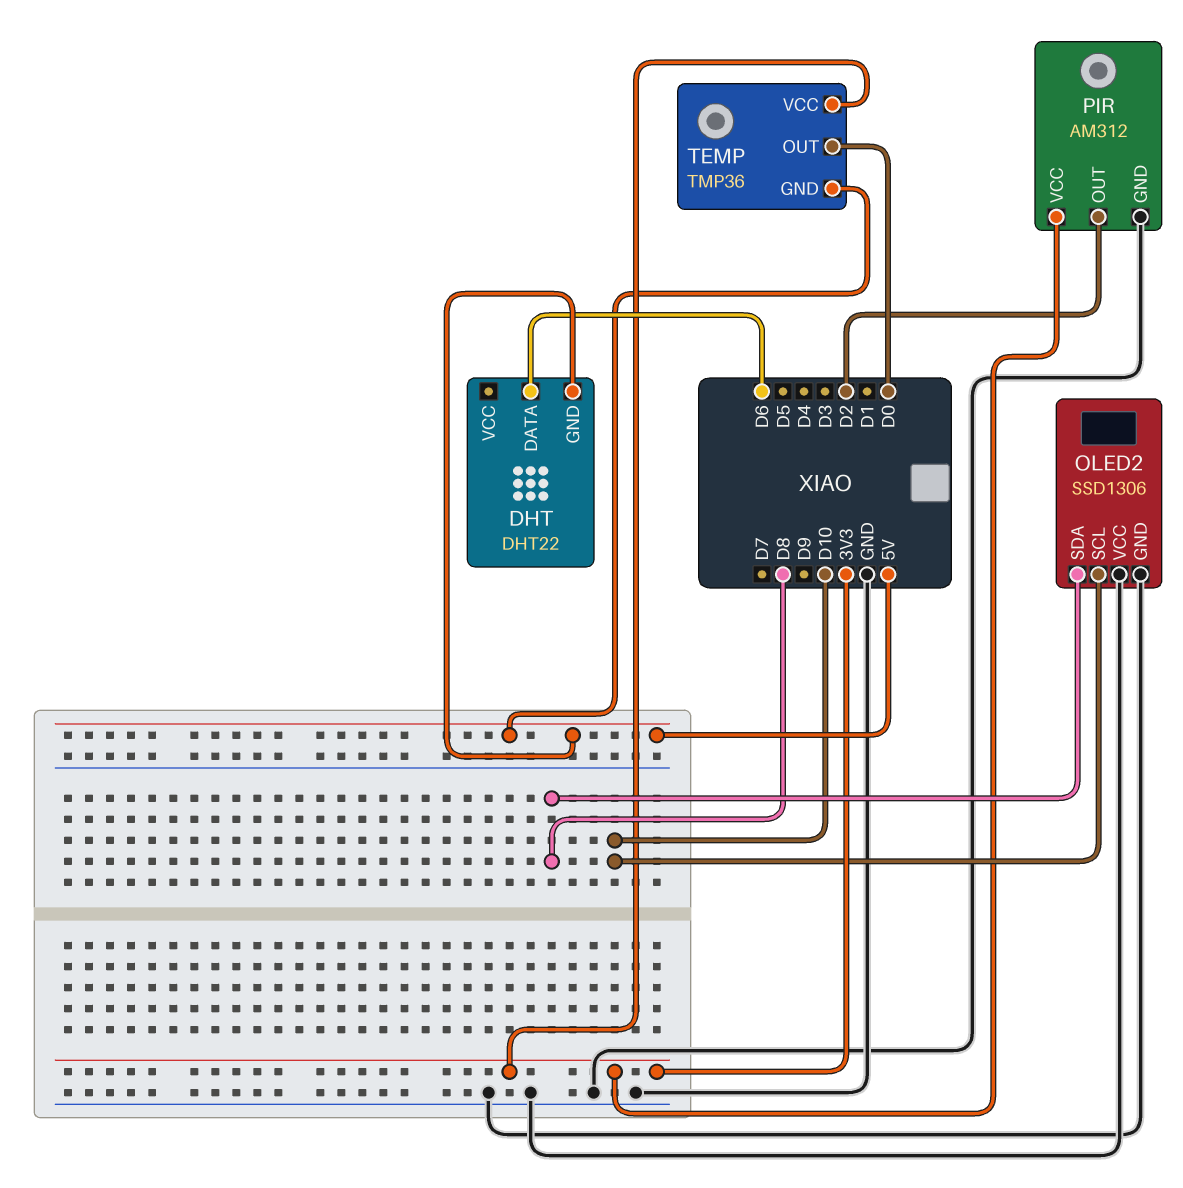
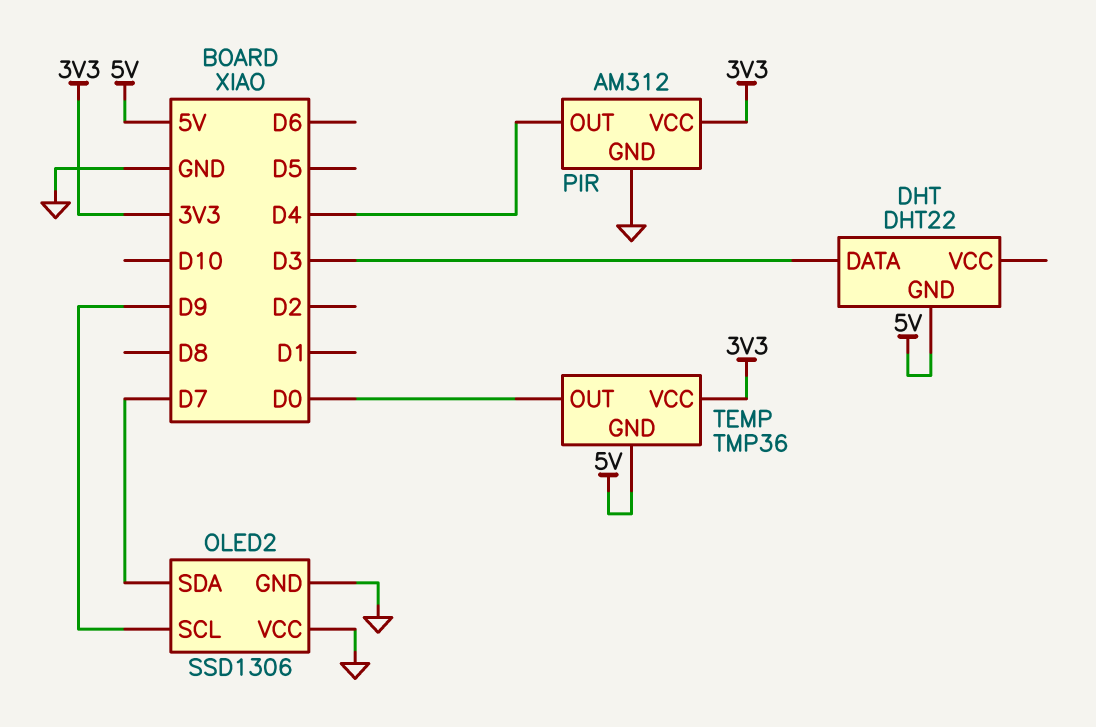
DHT pin DATA: D6 -> D3
OLED2 pin SCL: D10 -> D9
OLED2 pin SDA: D8 -> D7
PIR pin OUT: D2 -> D4

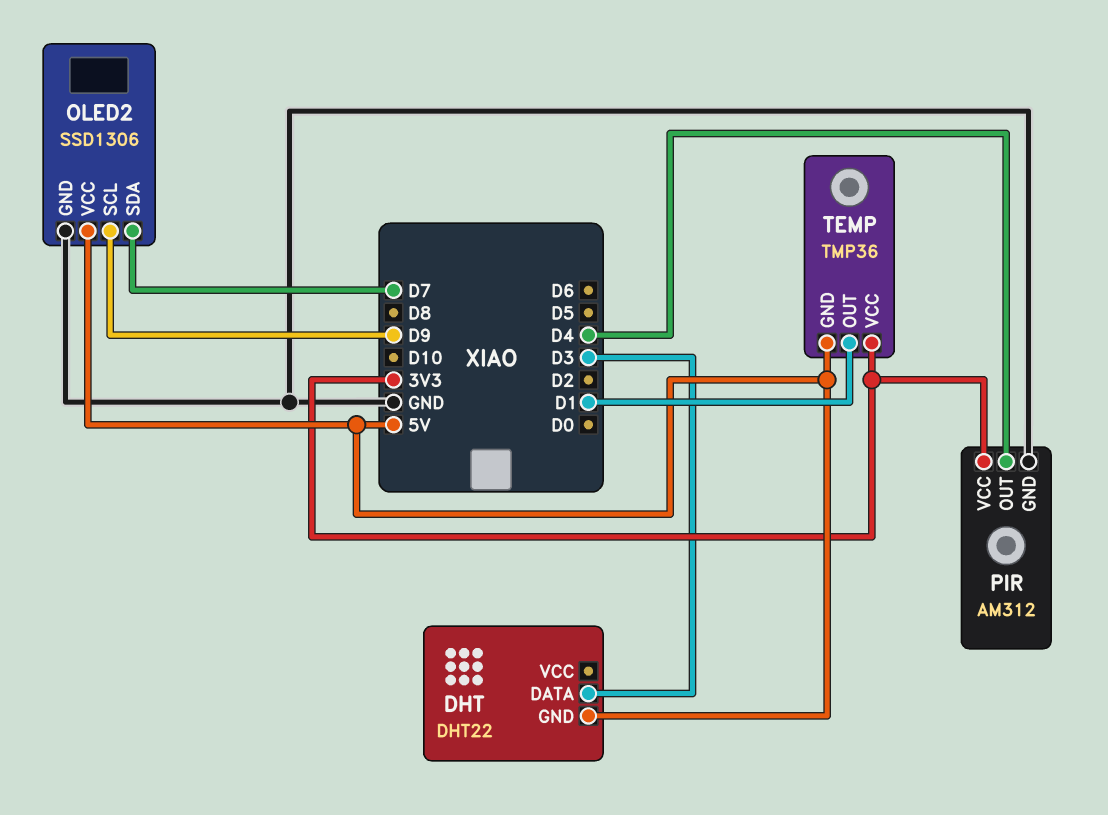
OLED2 pin VCC: GND -> 5V
TEMP pin OUT: D0 -> D1

